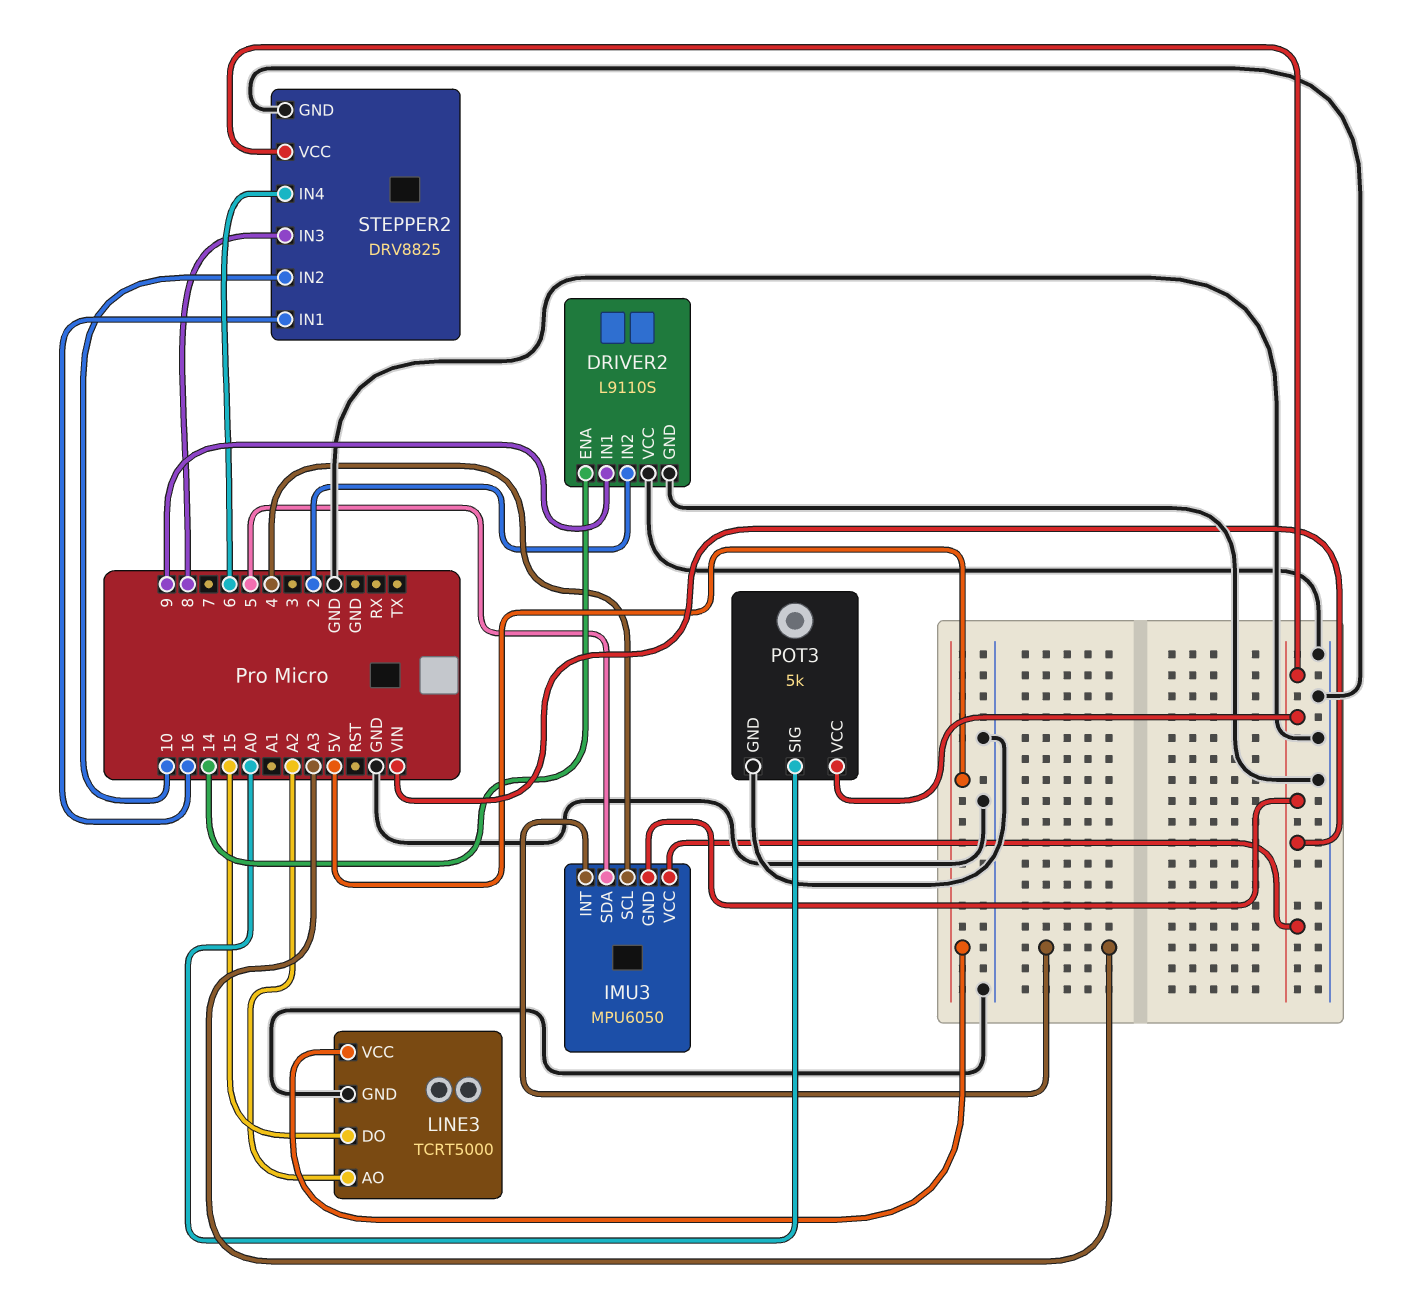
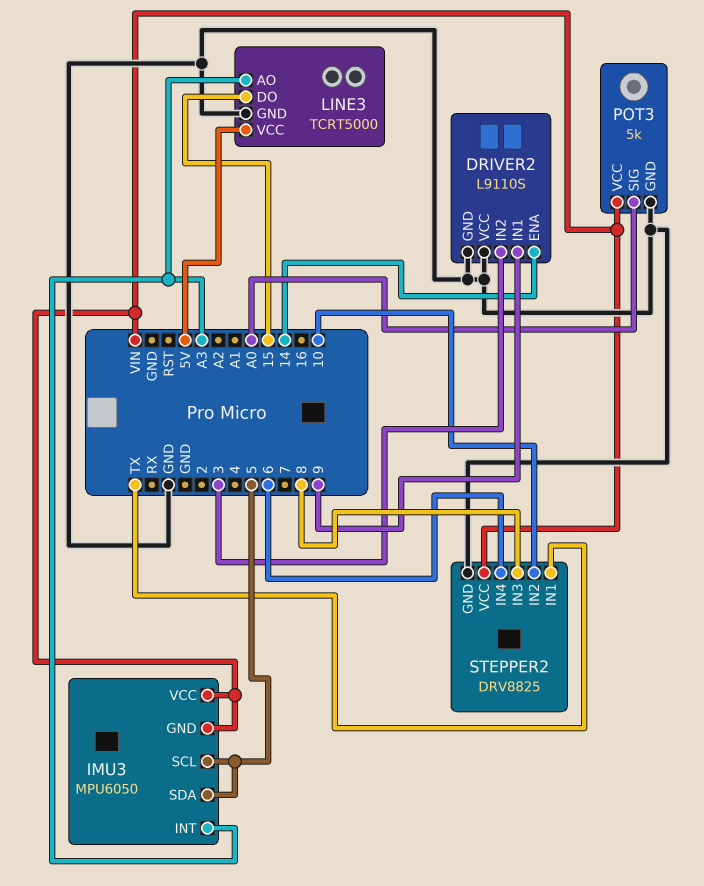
DRIVER2 pin IN2: 2 -> 3
IMU3 pin SCL: 4 -> 5
LINE3 pin AO: A2 -> A3
STEPPER2 pin IN1: 16 -> TX

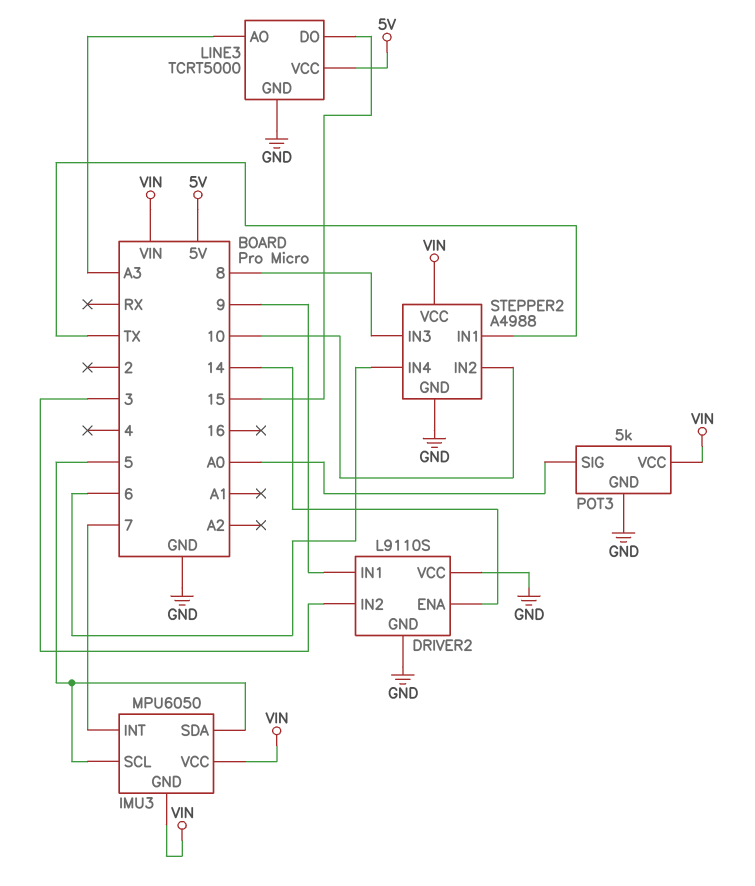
IMU3 pin INT: A3 -> 7
STEPPER2: DRV8825 -> A4988

